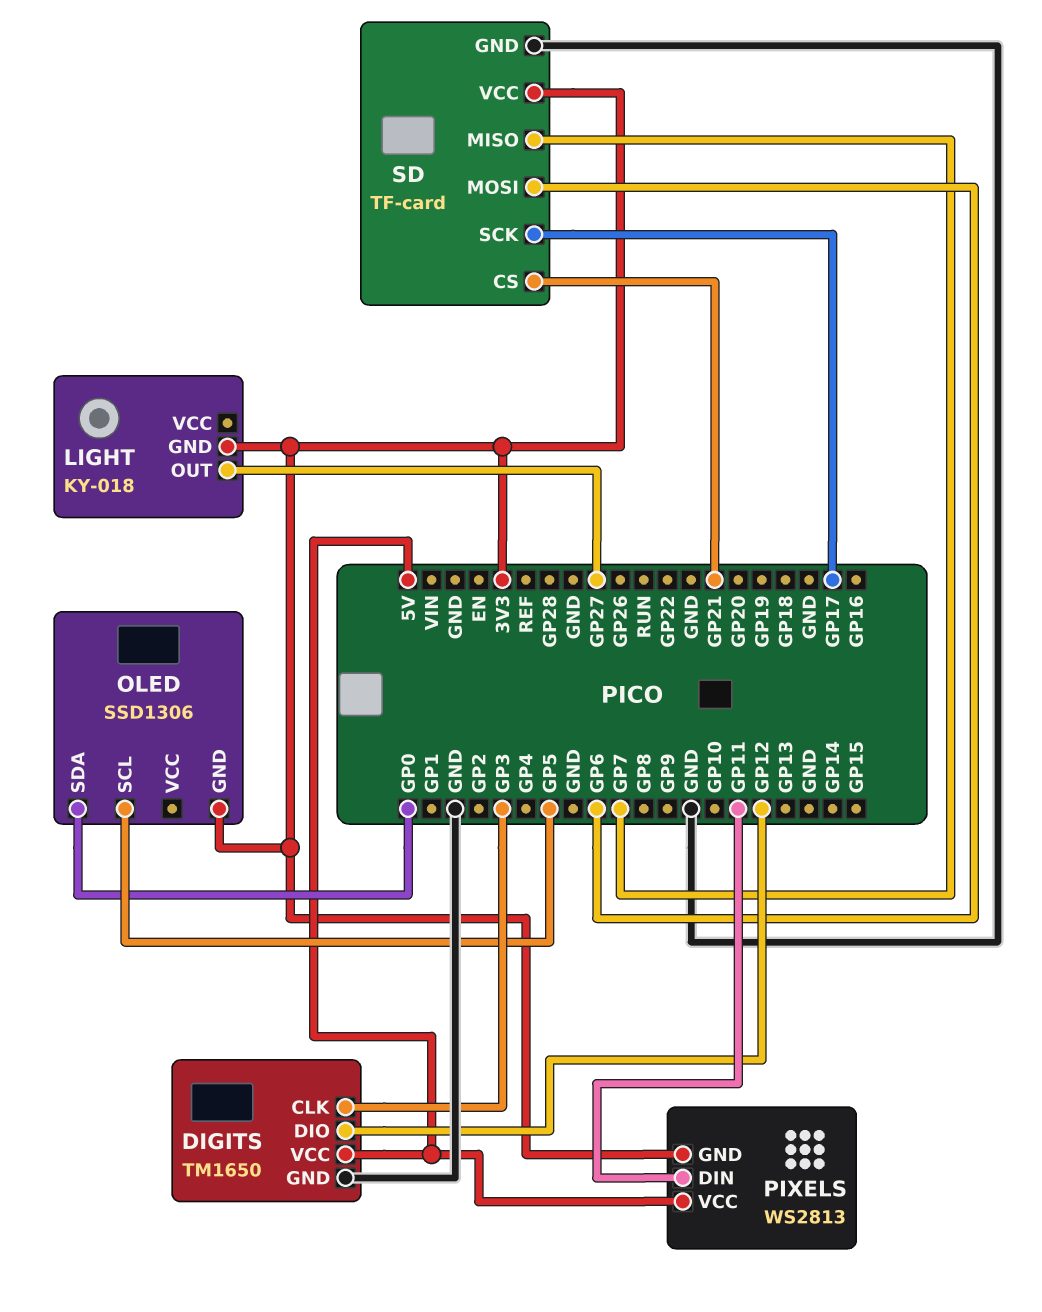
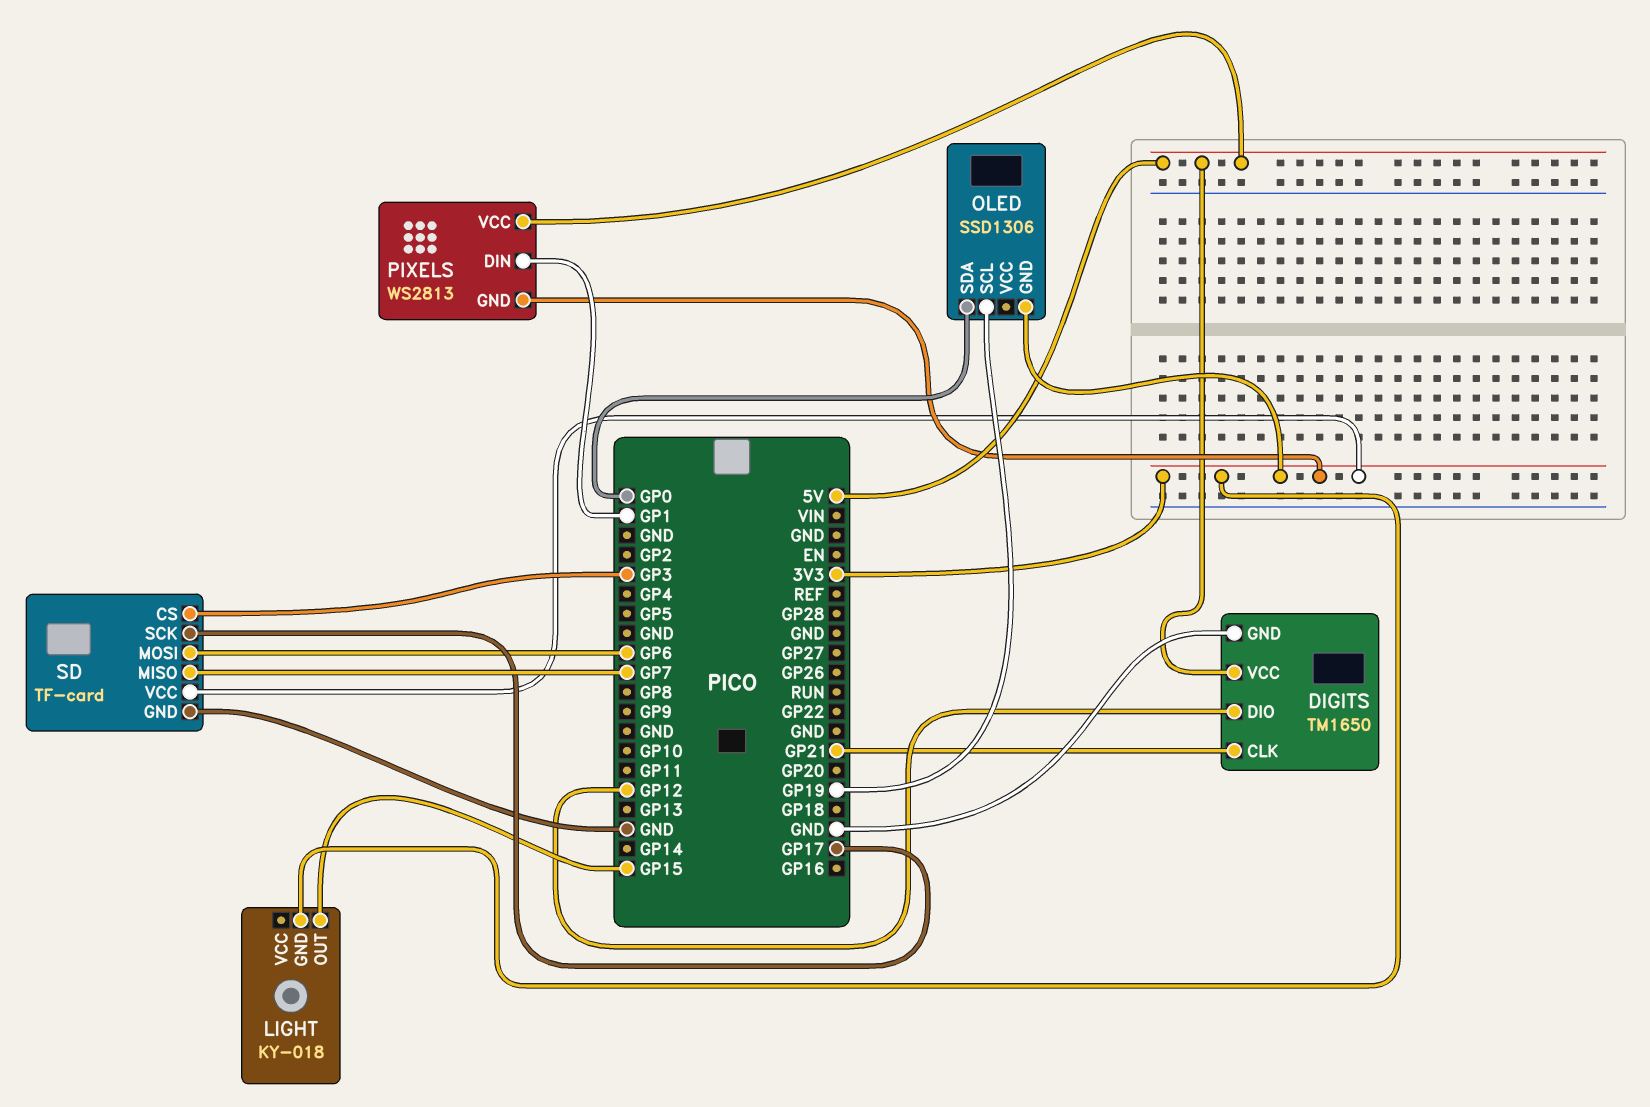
DIGITS pin CLK: GP3 -> GP21
LIGHT pin OUT: GP27 -> GP15
OLED pin SCL: GP5 -> GP19
PIXELS pin DIN: GP11 -> GP1
SD pin CS: GP21 -> GP3

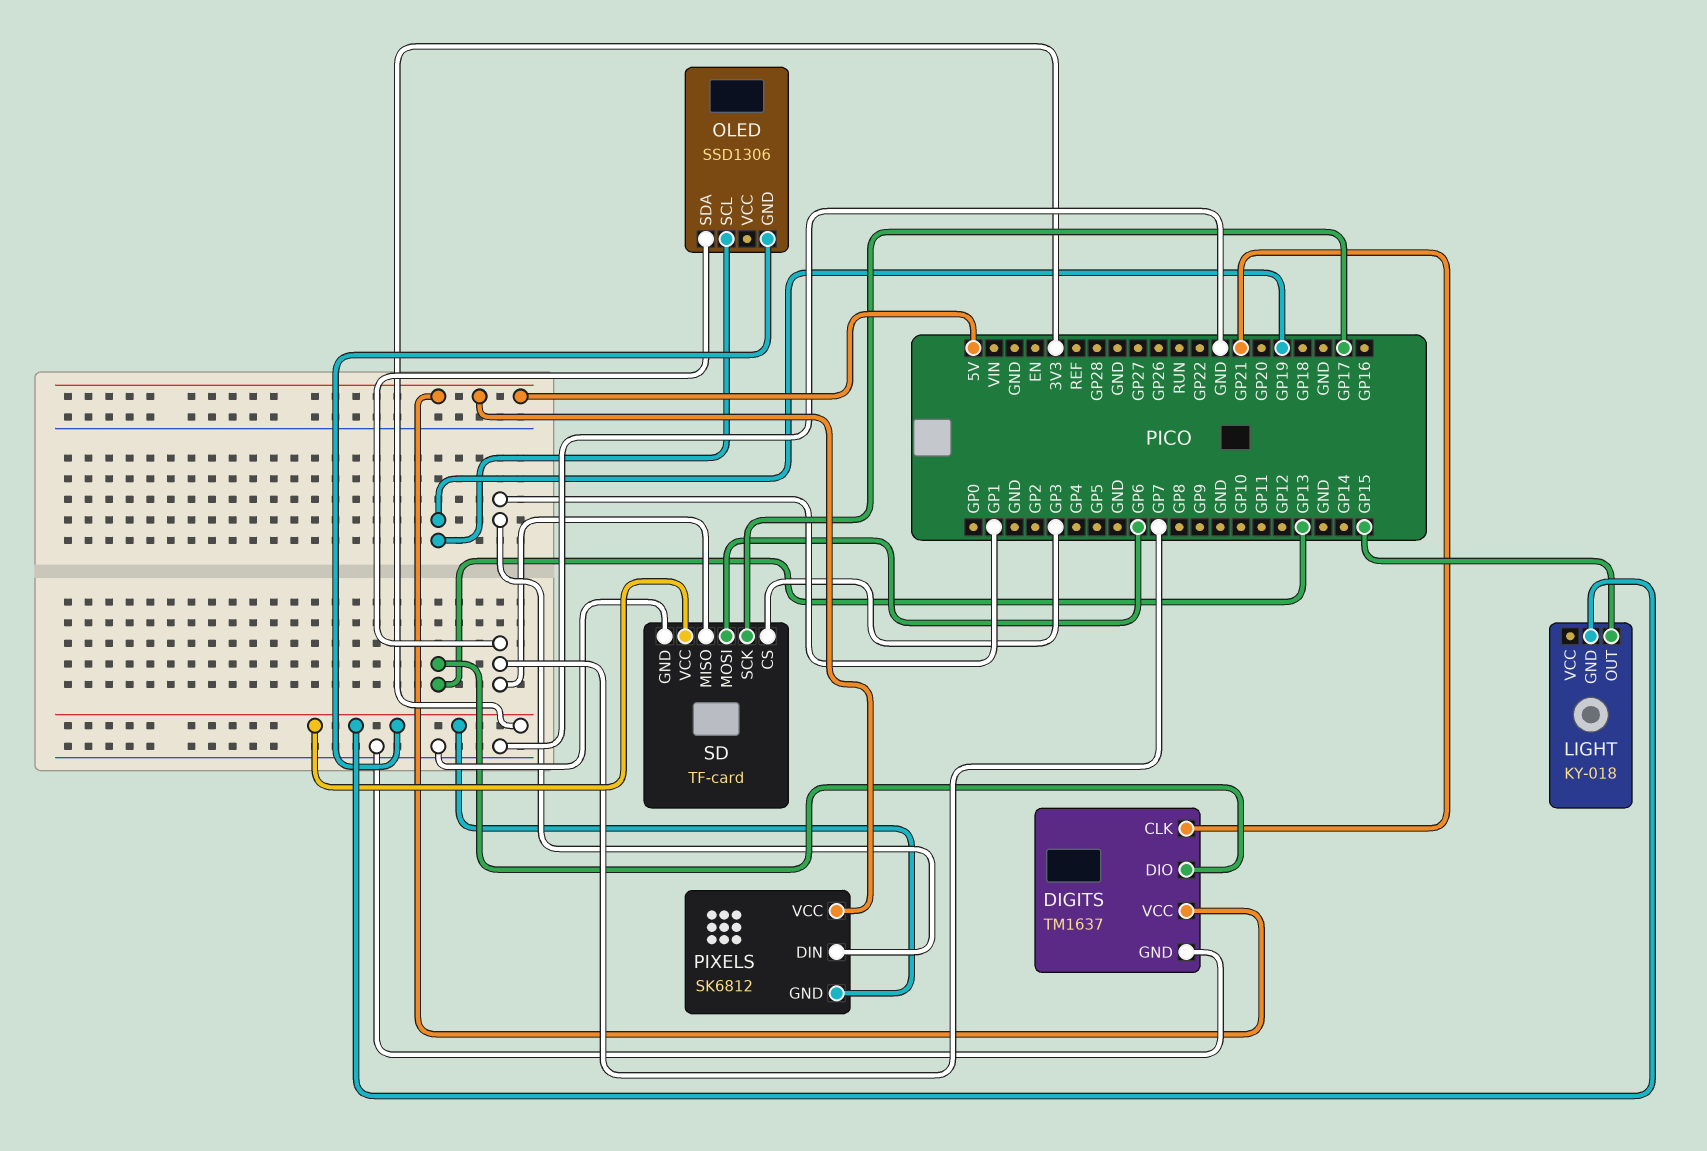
DIGITS: TM1650 -> TM1637
DIGITS pin DIO: GP12 -> GP13
OLED pin SDA: GP0 -> GP7
PIXELS: WS2813 -> SK6812

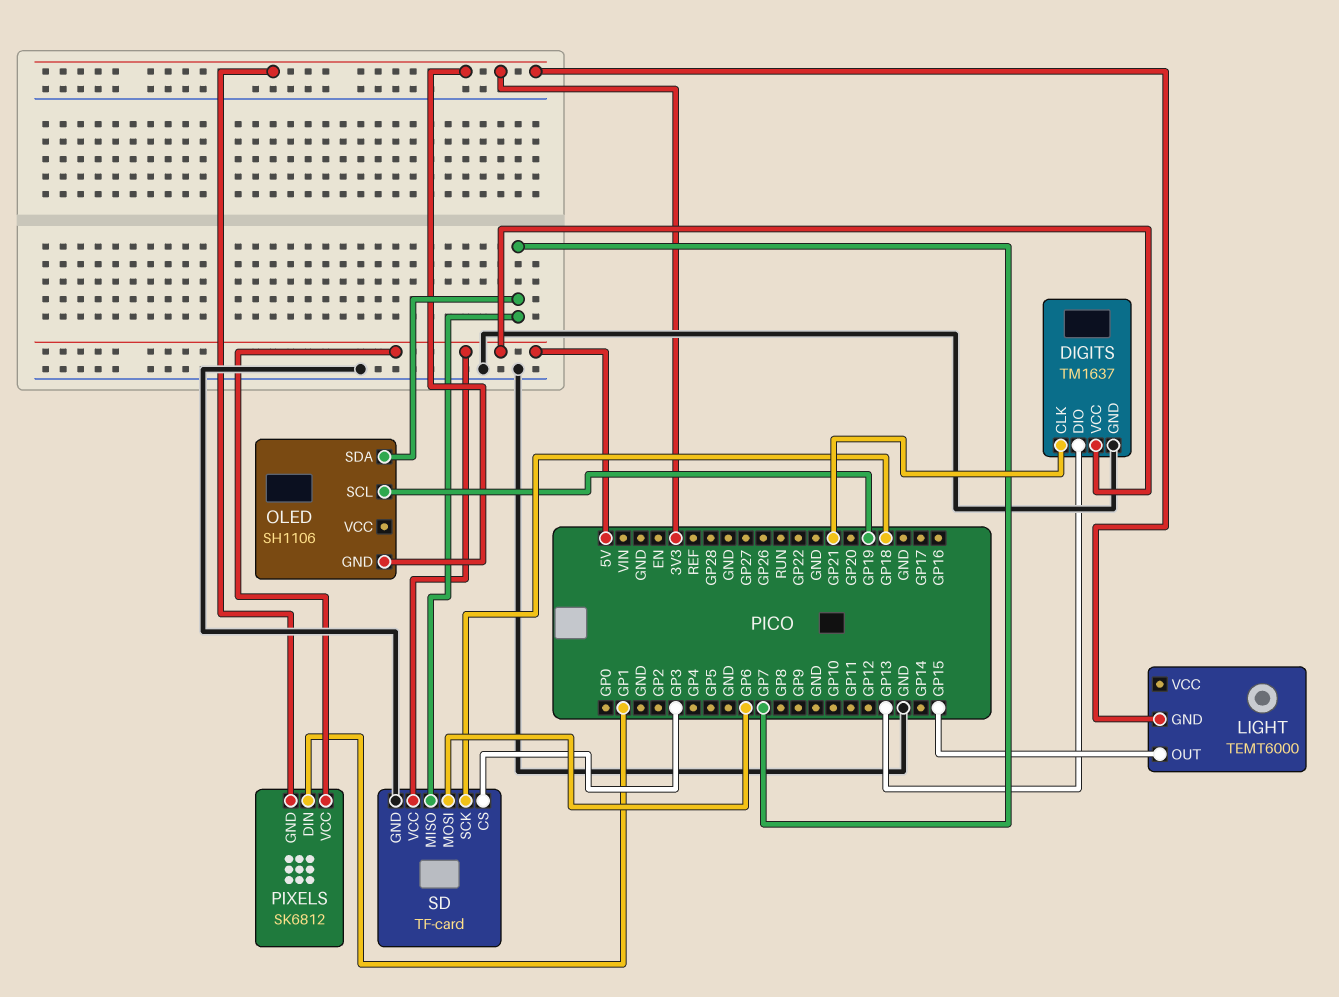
LIGHT: KY-018 -> TEMT6000
OLED: SSD1306 -> SH1106
SD pin SCK: GP17 -> GP18
SD pin VCC: 3V3 -> 5V

